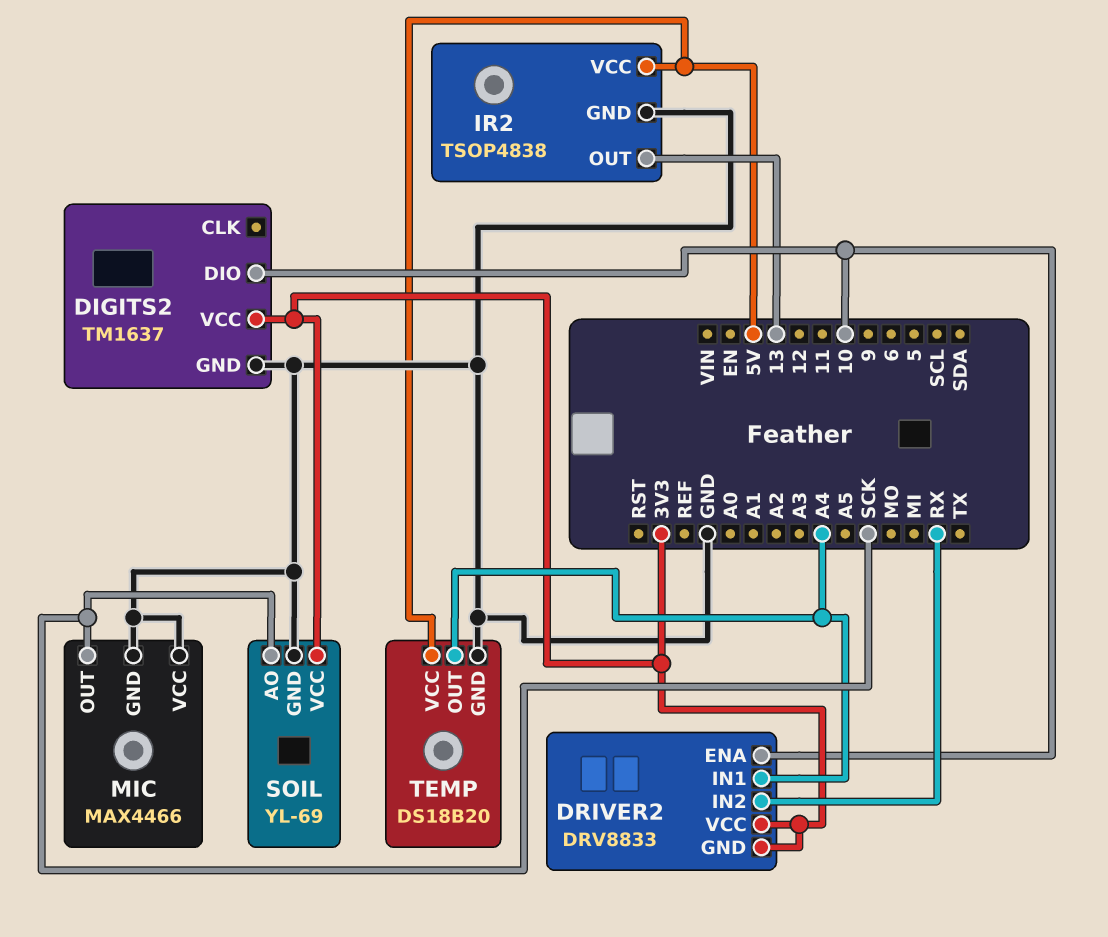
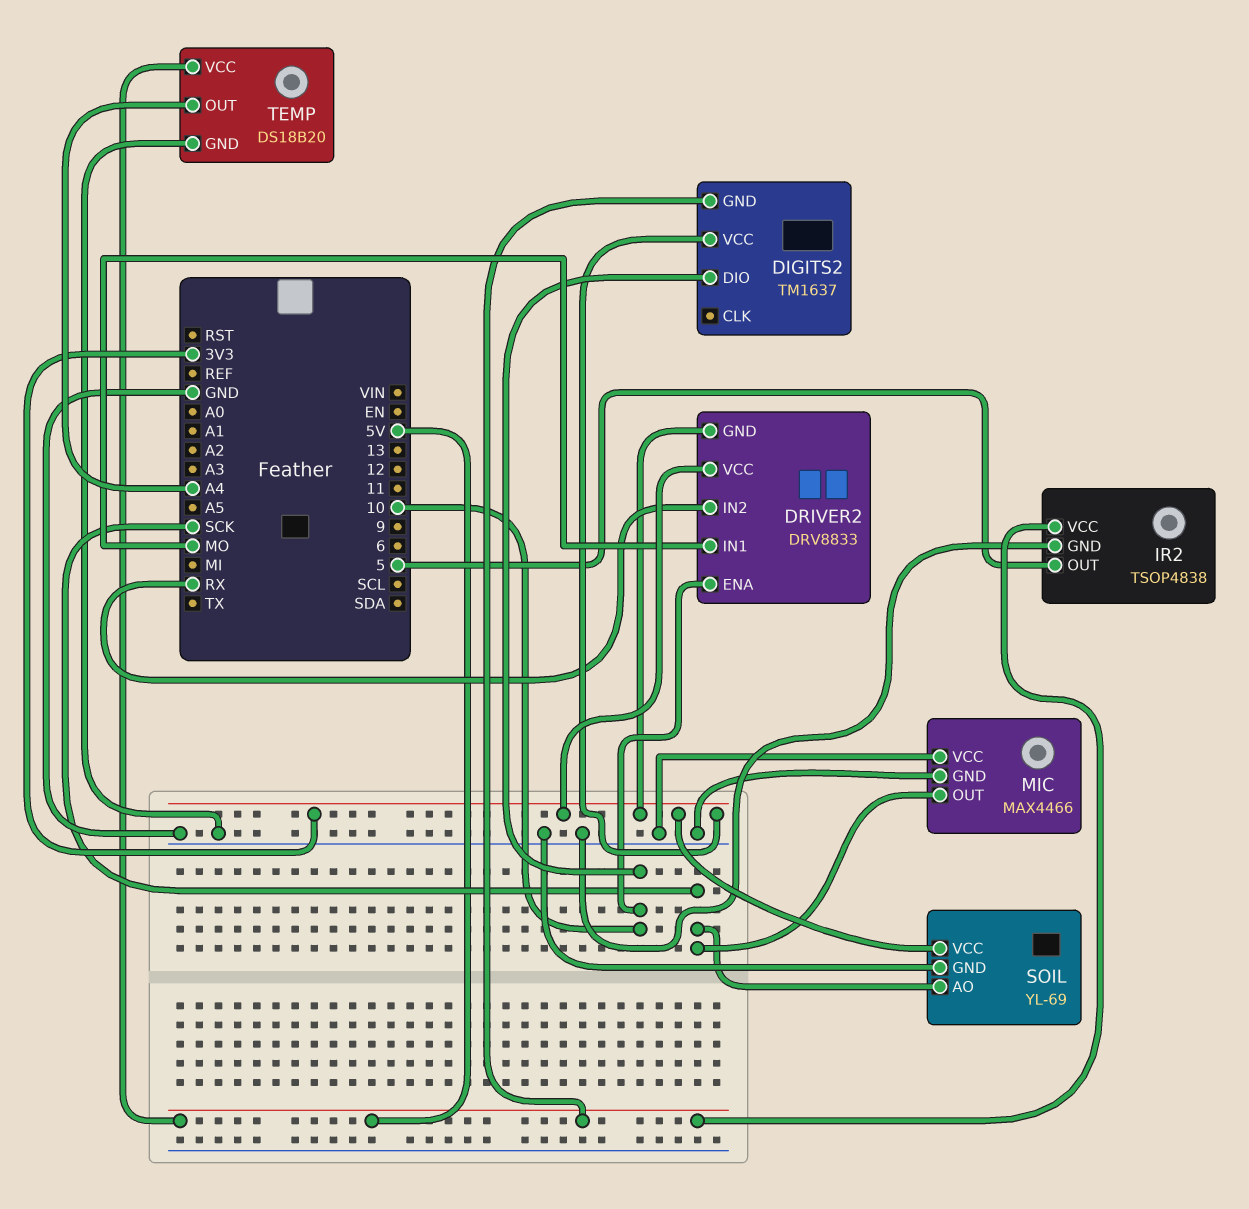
DIGITS2 pin GND: GND -> 5V
DRIVER2 pin IN1: A4 -> MO
IR2 pin OUT: 13 -> 5

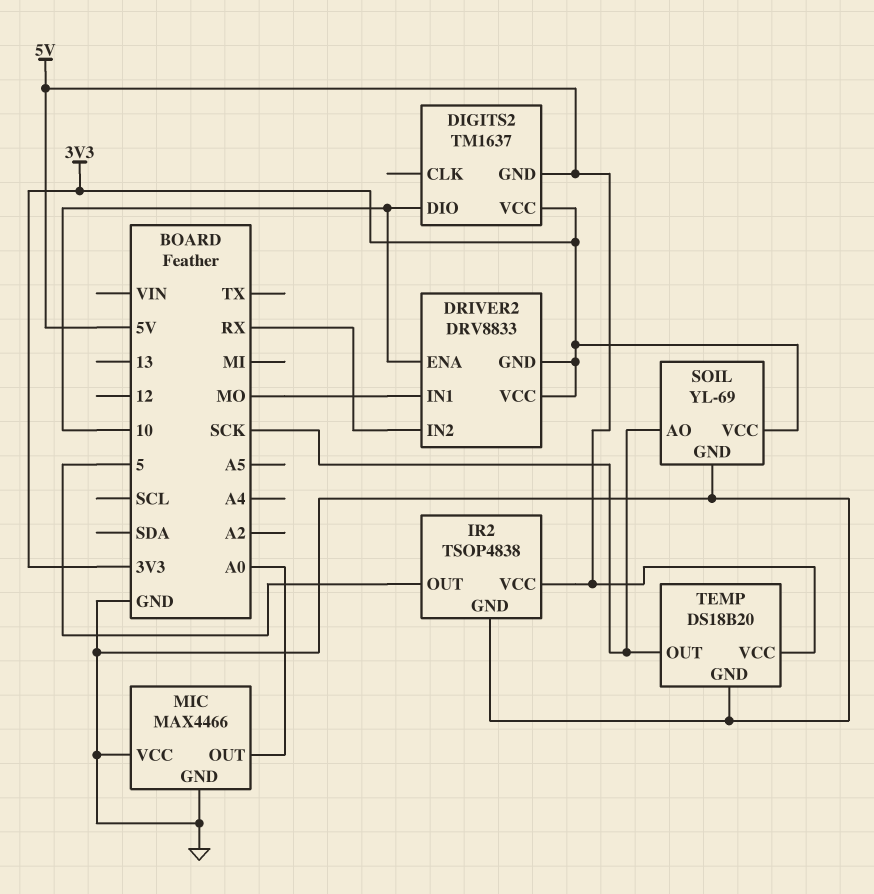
MIC pin OUT: SCK -> A0
TEMP pin OUT: A4 -> SCK

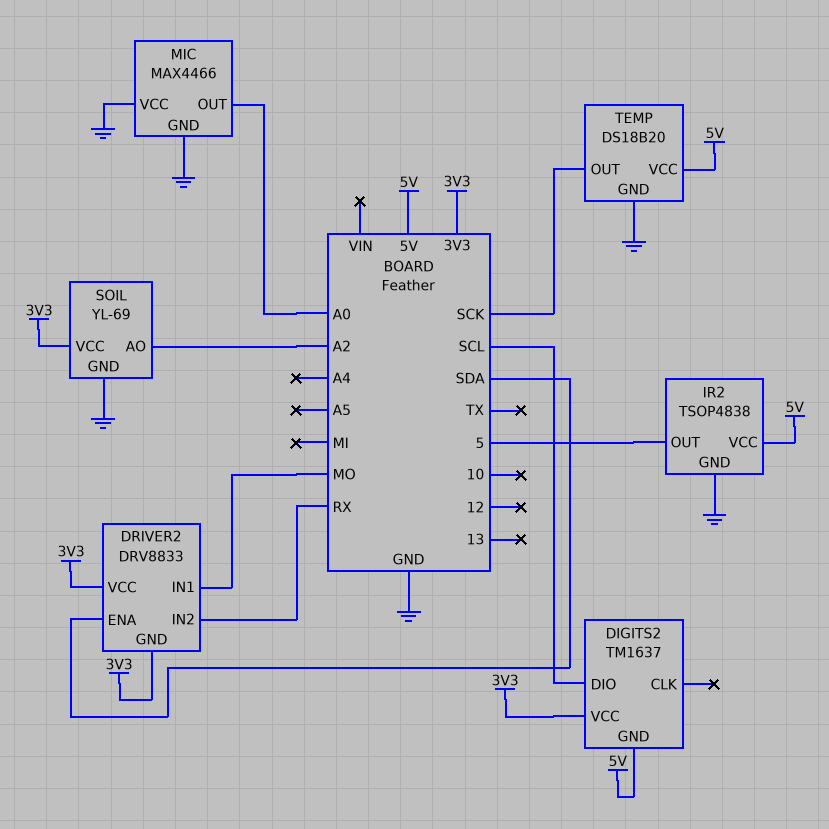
DIGITS2 pin DIO: 10 -> SCL
DRIVER2 pin ENA: 10 -> SDA
SOIL pin AO: SCK -> A2

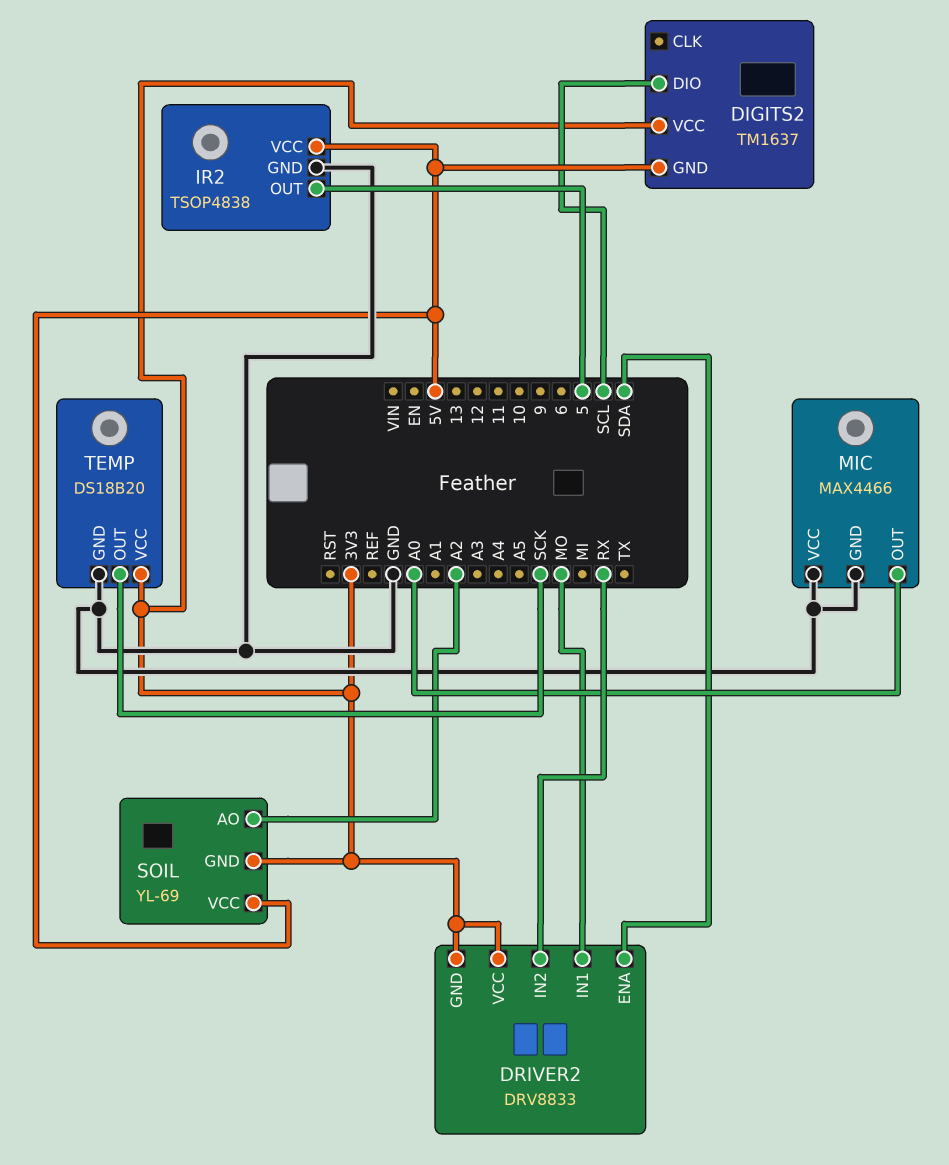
SOIL pin GND: GND -> 3V3
SOIL pin VCC: 3V3 -> 5V
TEMP pin VCC: 5V -> 3V3

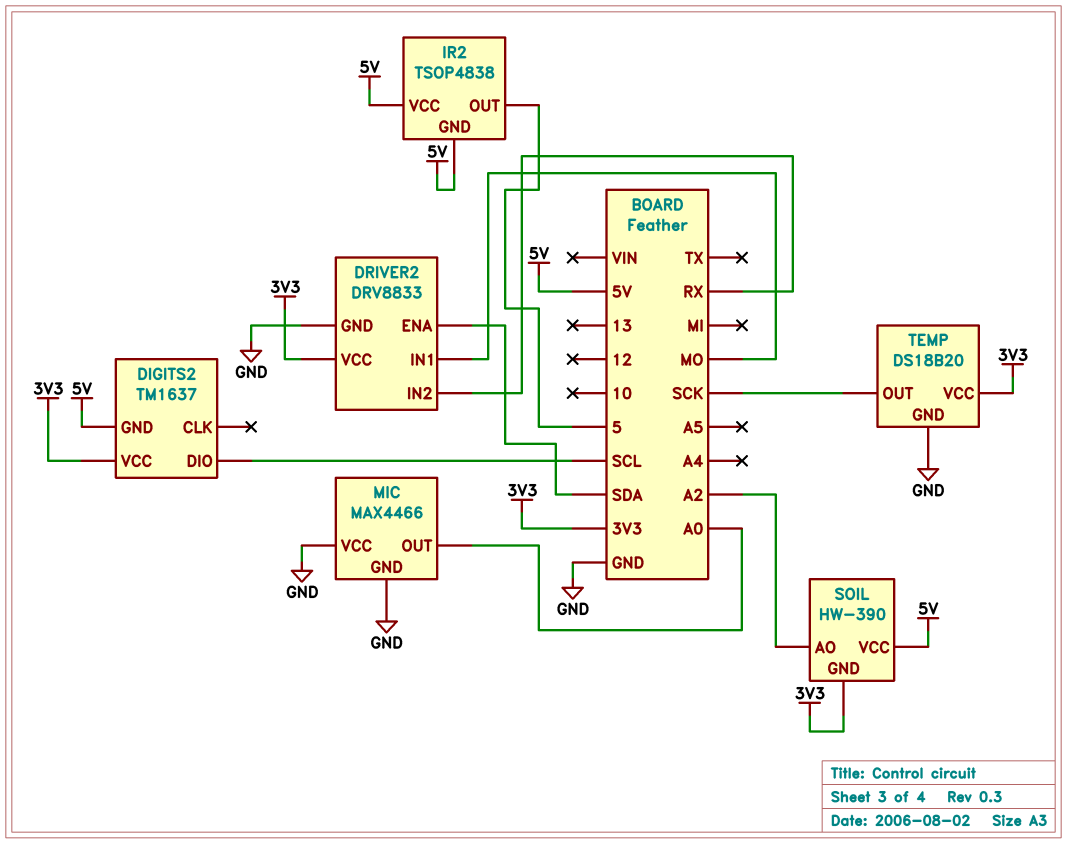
DRIVER2 pin GND: 3V3 -> GND
IR2 pin GND: GND -> 5V
SOIL: YL-69 -> HW-390

